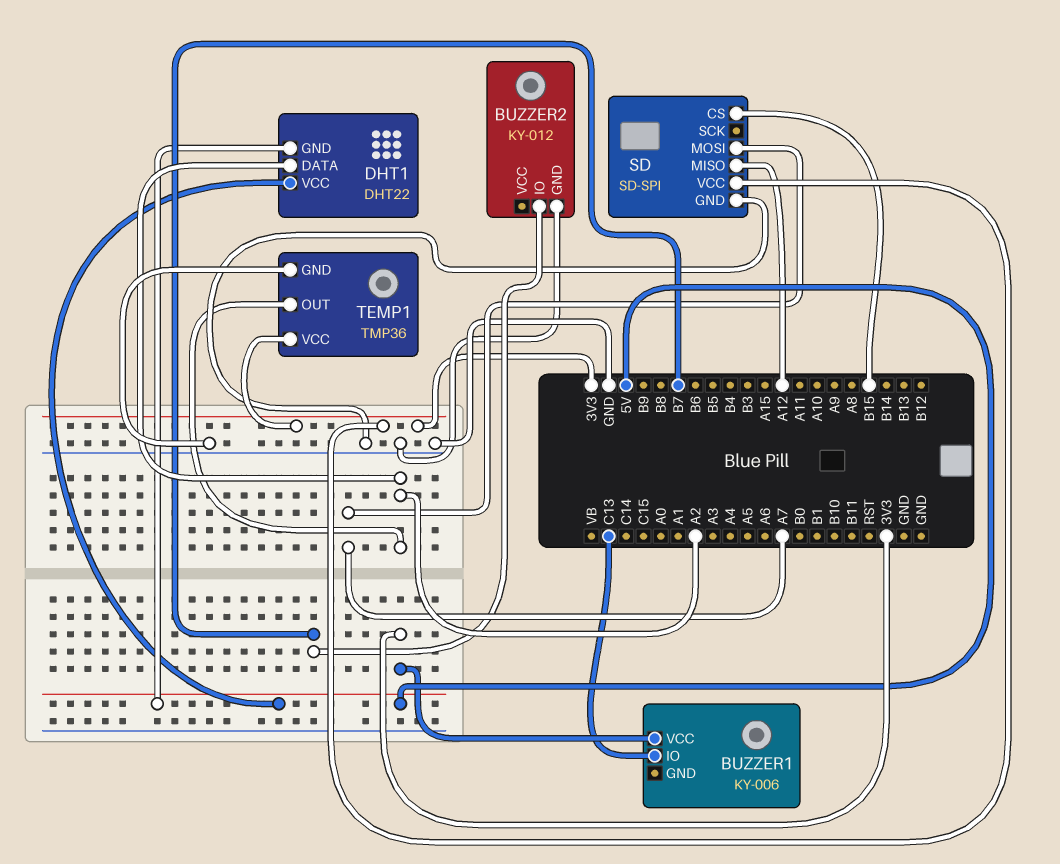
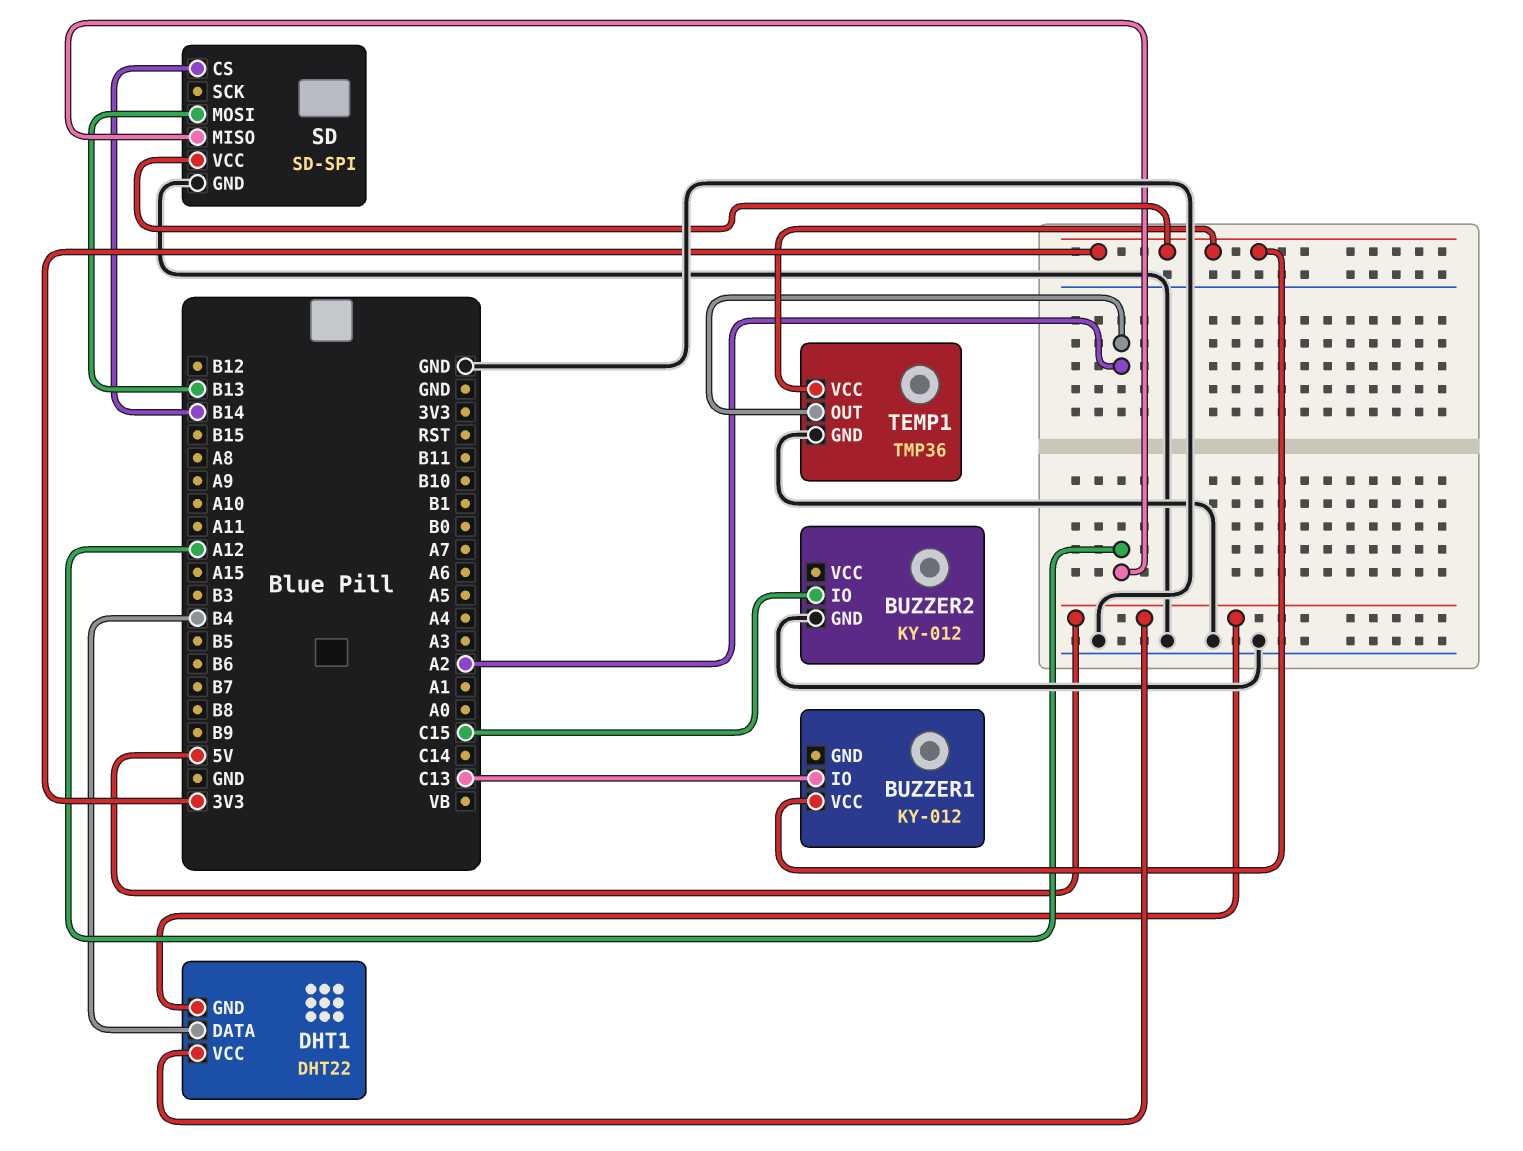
BUZZER1: KY-006 -> KY-012
BUZZER2 pin IO: B7 -> C15
DHT1 pin DATA: A2 -> B4
SD pin CS: B15 -> B14
SD pin MOSI: A7 -> B13

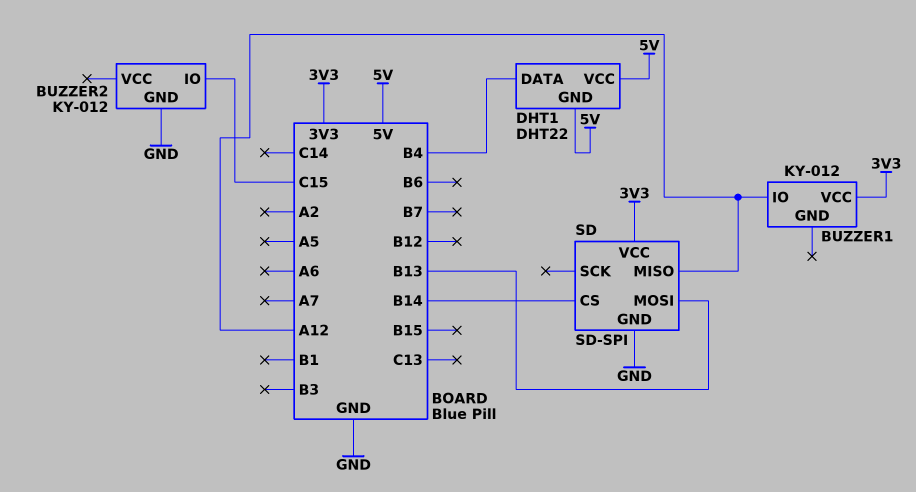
BUZZER1 pin IO: C13 -> A12
TEMP1: TMP36 -> none
TEMP1 pin GND: GND -> none
TEMP1 pin OUT: A2 -> none
TEMP1 pin VCC: 3V3 -> none

